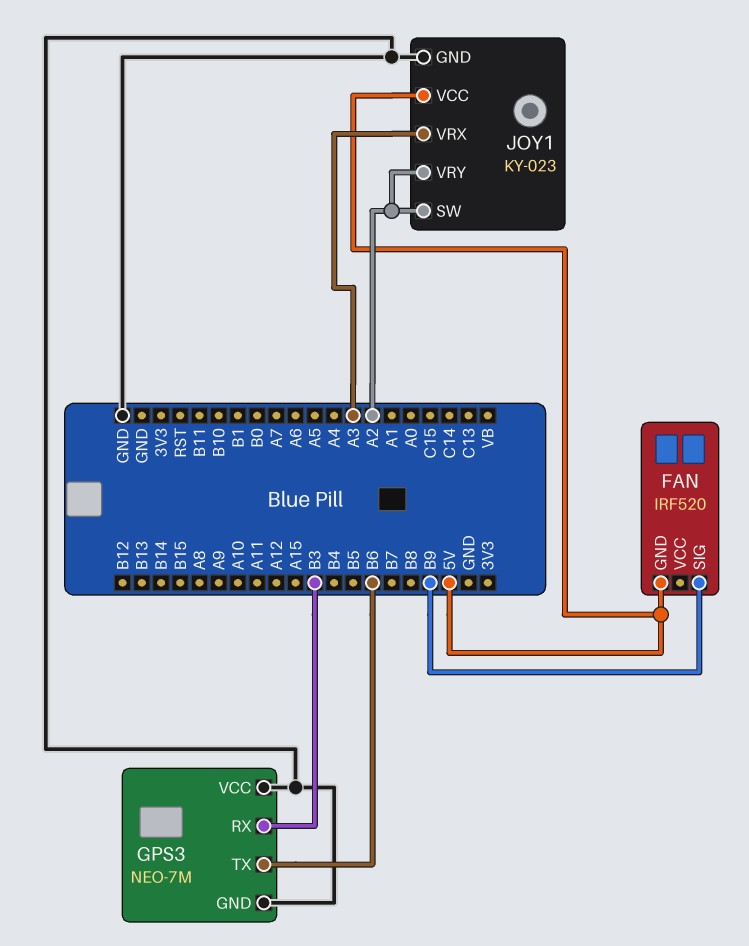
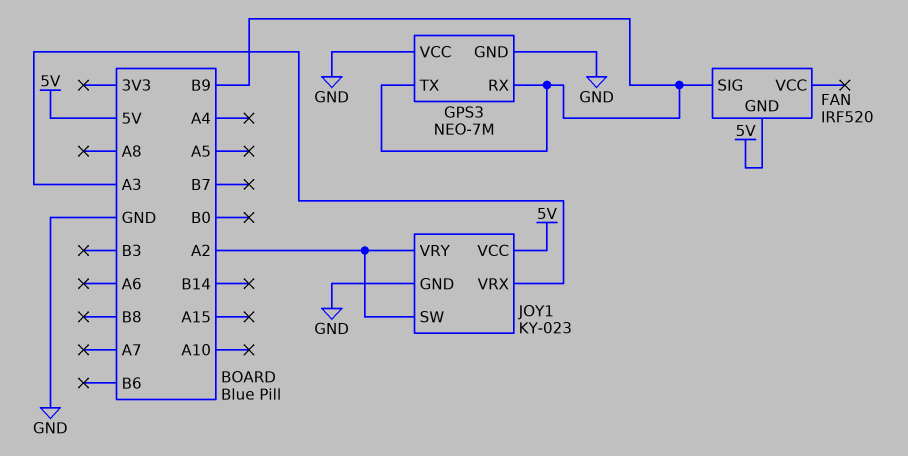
GPS3 pin RX: B3 -> B9
GPS3 pin TX: B6 -> B9

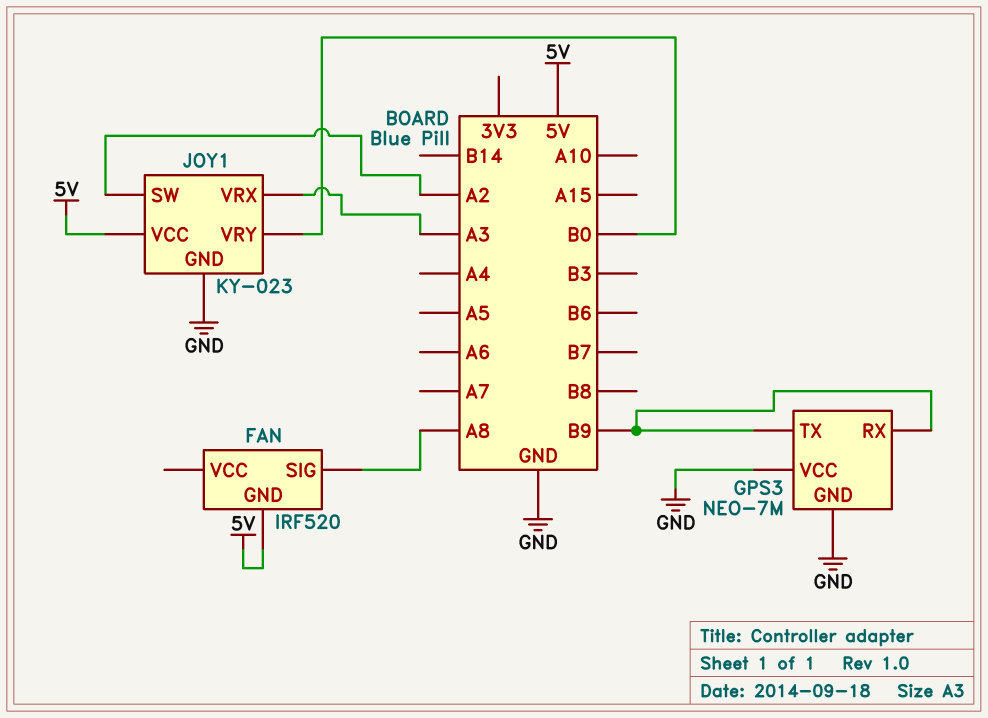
FAN pin SIG: B9 -> A8
JOY1 pin VRY: A2 -> B0

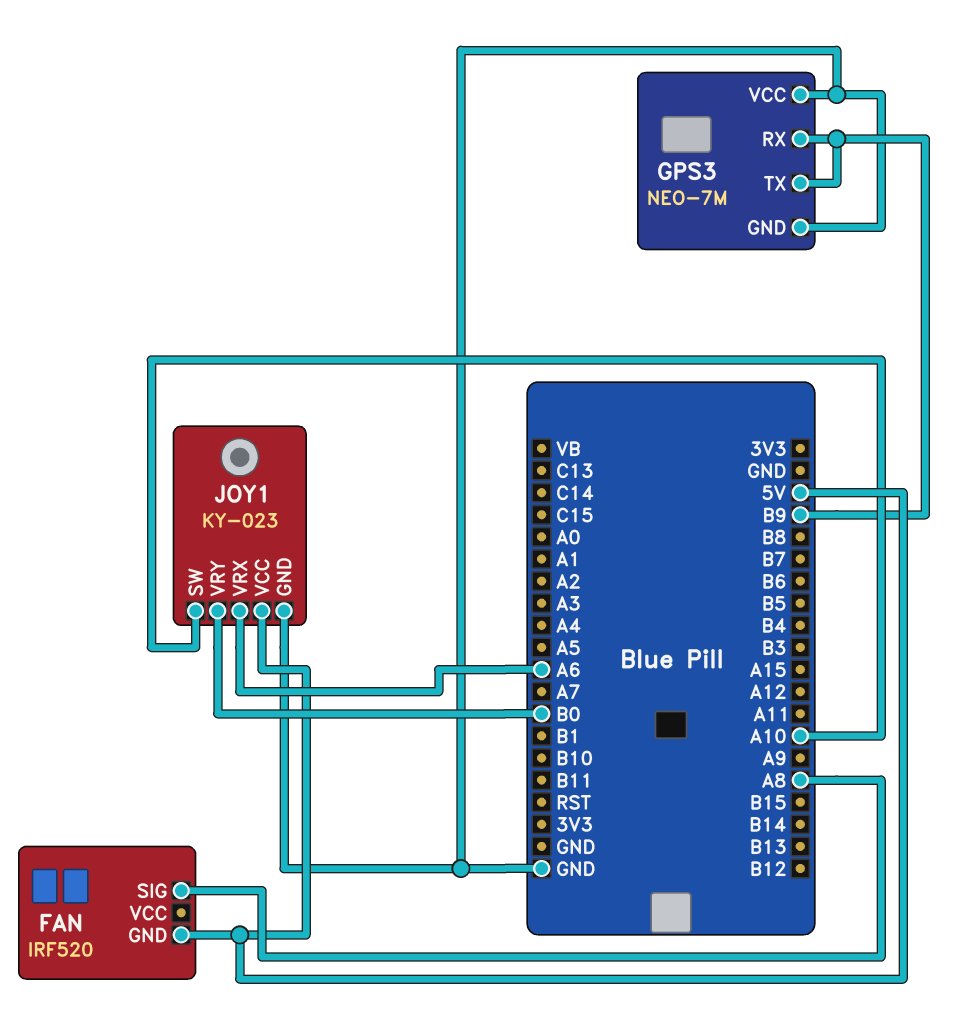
JOY1 pin SW: A2 -> A10
JOY1 pin VRX: A3 -> A6

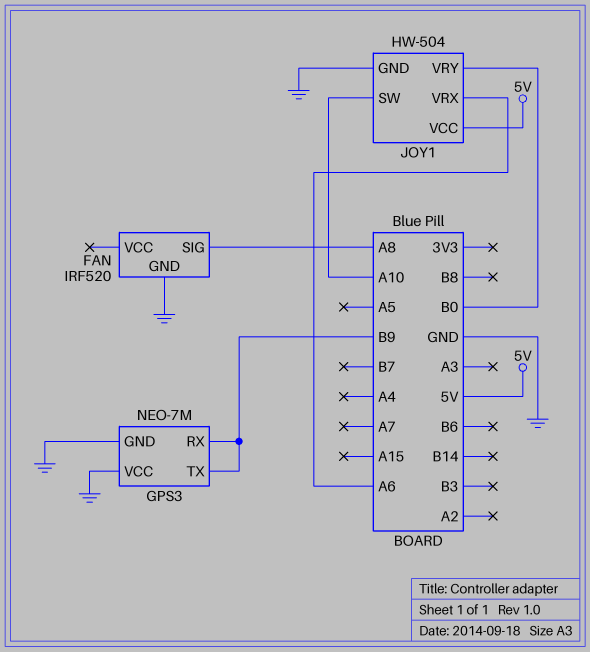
FAN pin GND: 5V -> GND
JOY1: KY-023 -> HW-504

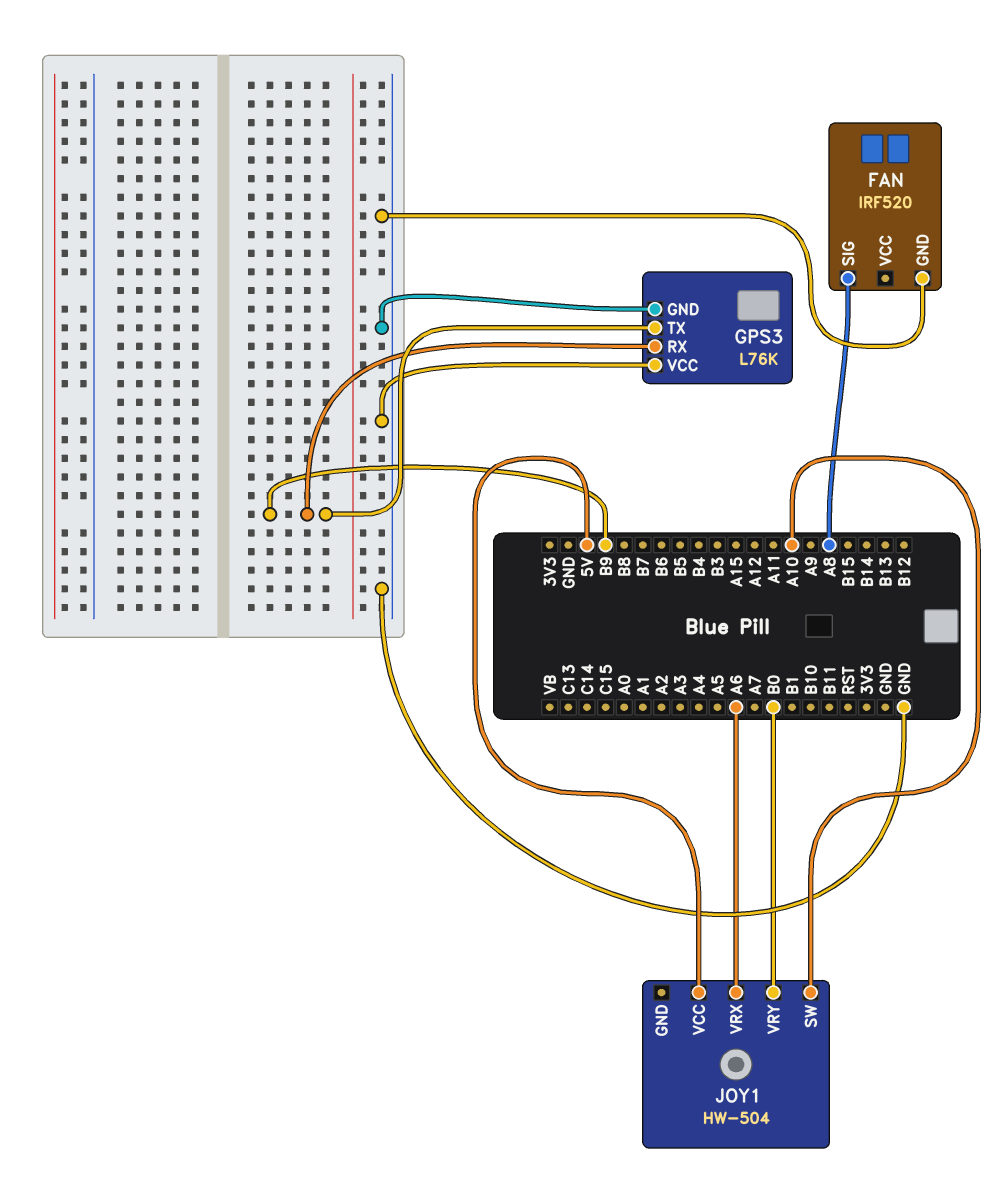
GPS3: NEO-7M -> L76K
JOY1 pin GND: GND -> none

